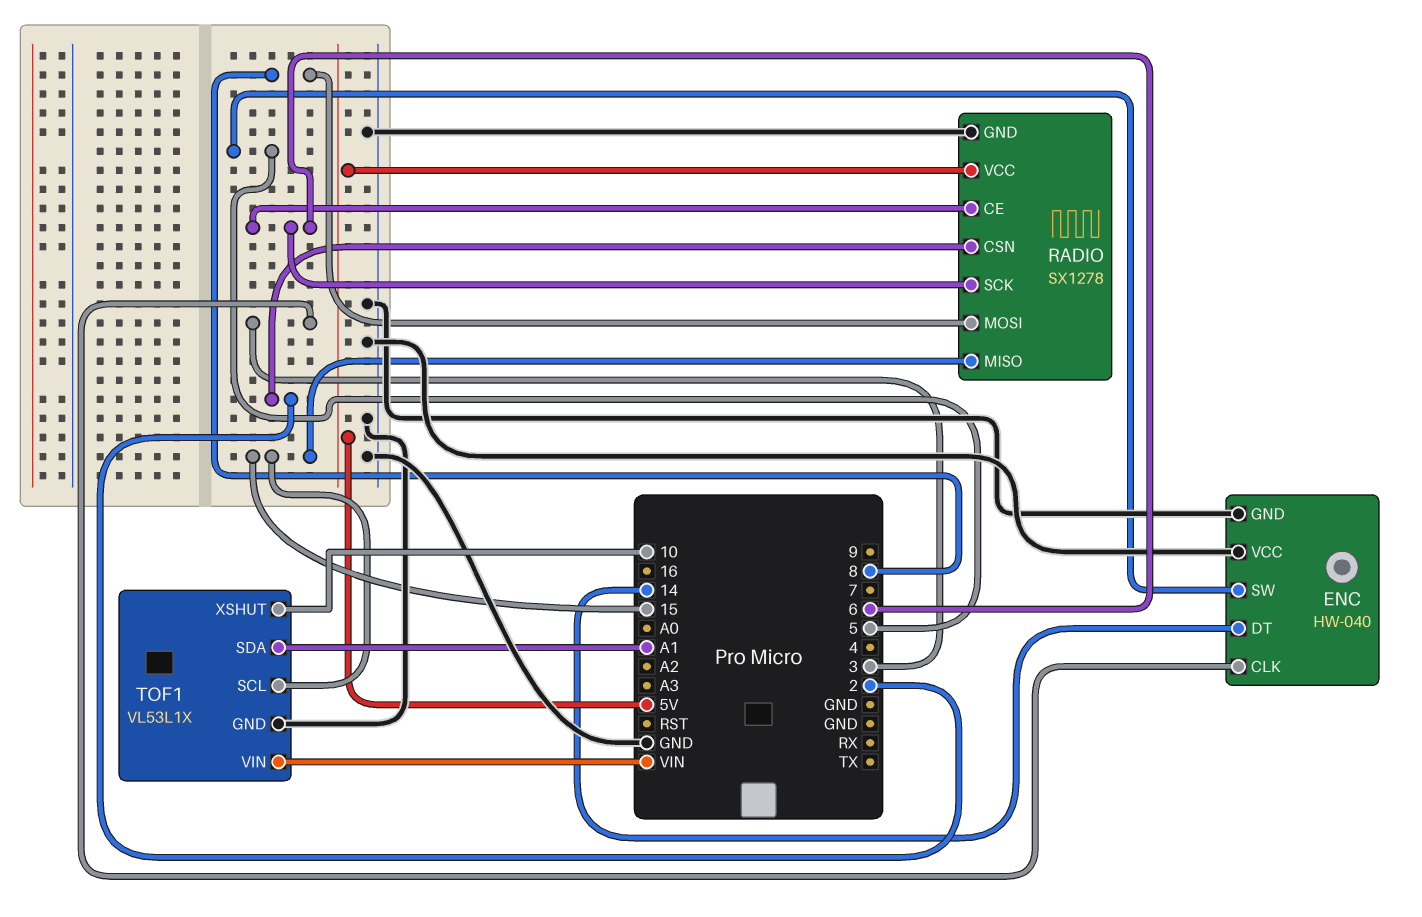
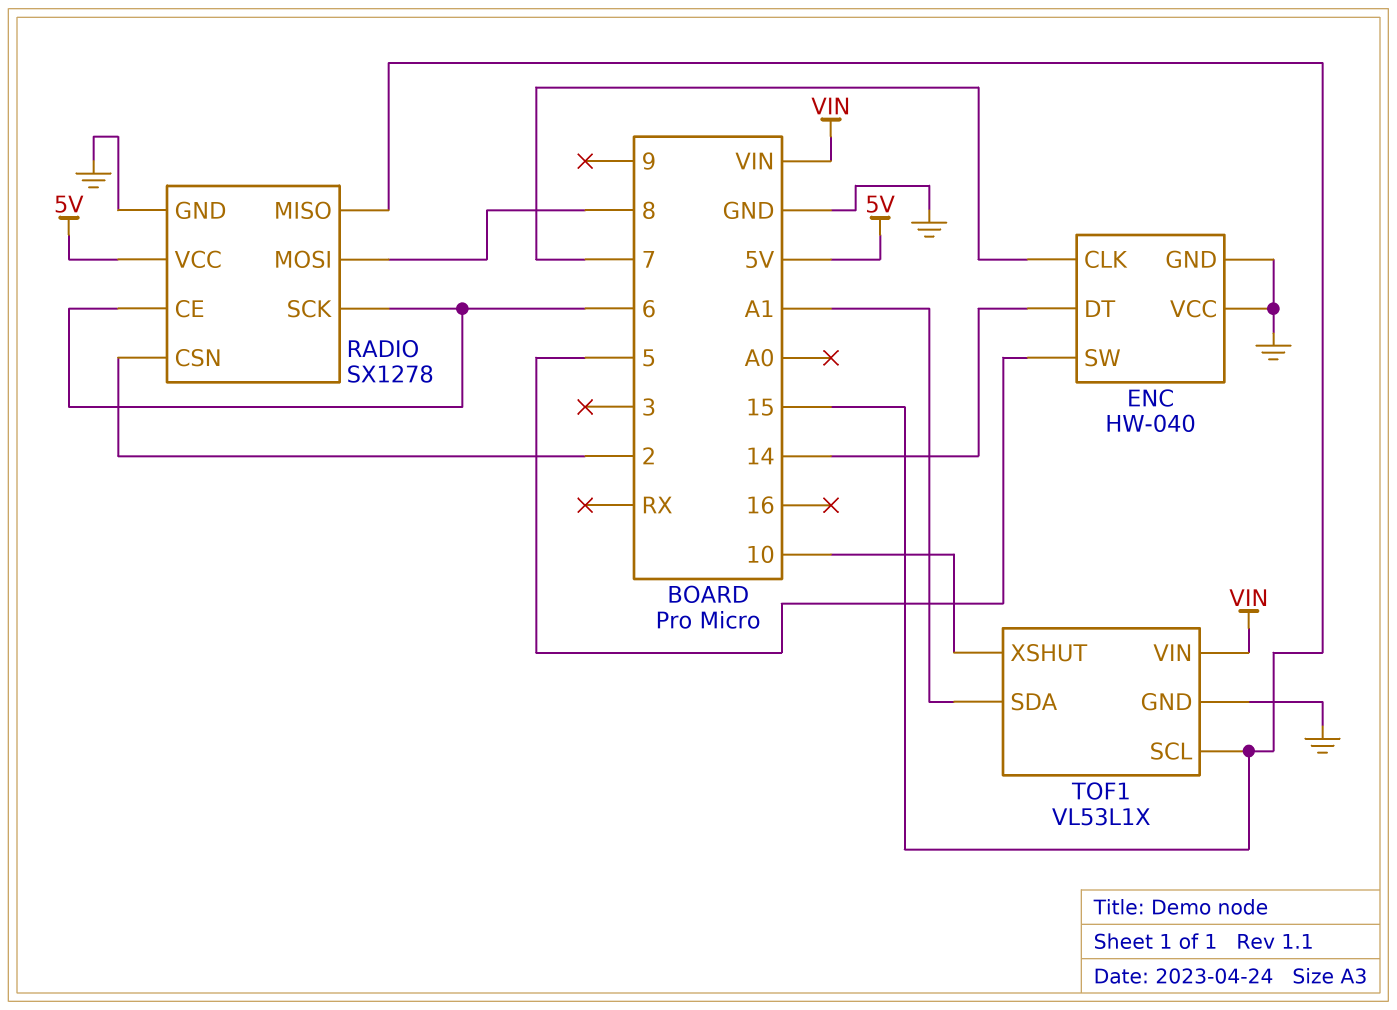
ENC pin CLK: 3 -> 7

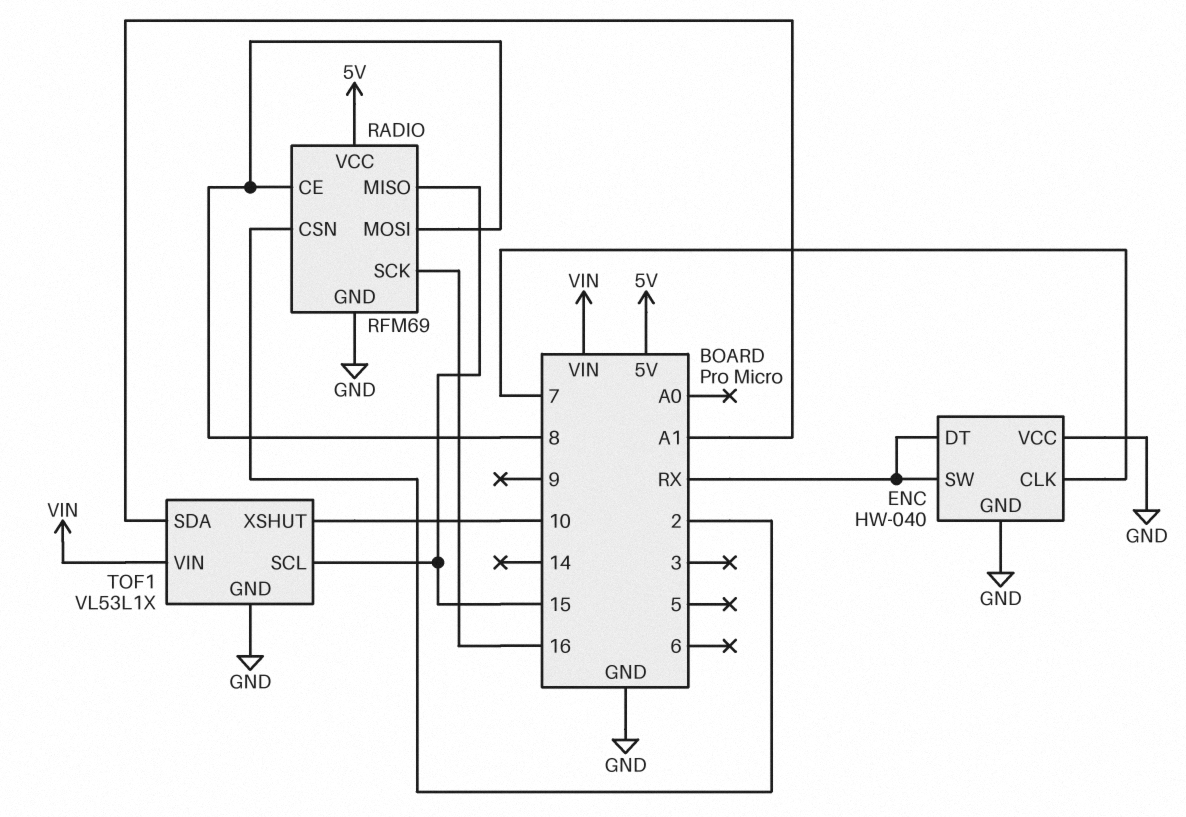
ENC pin DT: 14 -> RX
ENC pin SW: 5 -> RX
RADIO: SX1278 -> RFM69
RADIO pin CE: 6 -> 8
RADIO pin SCK: 6 -> 16

